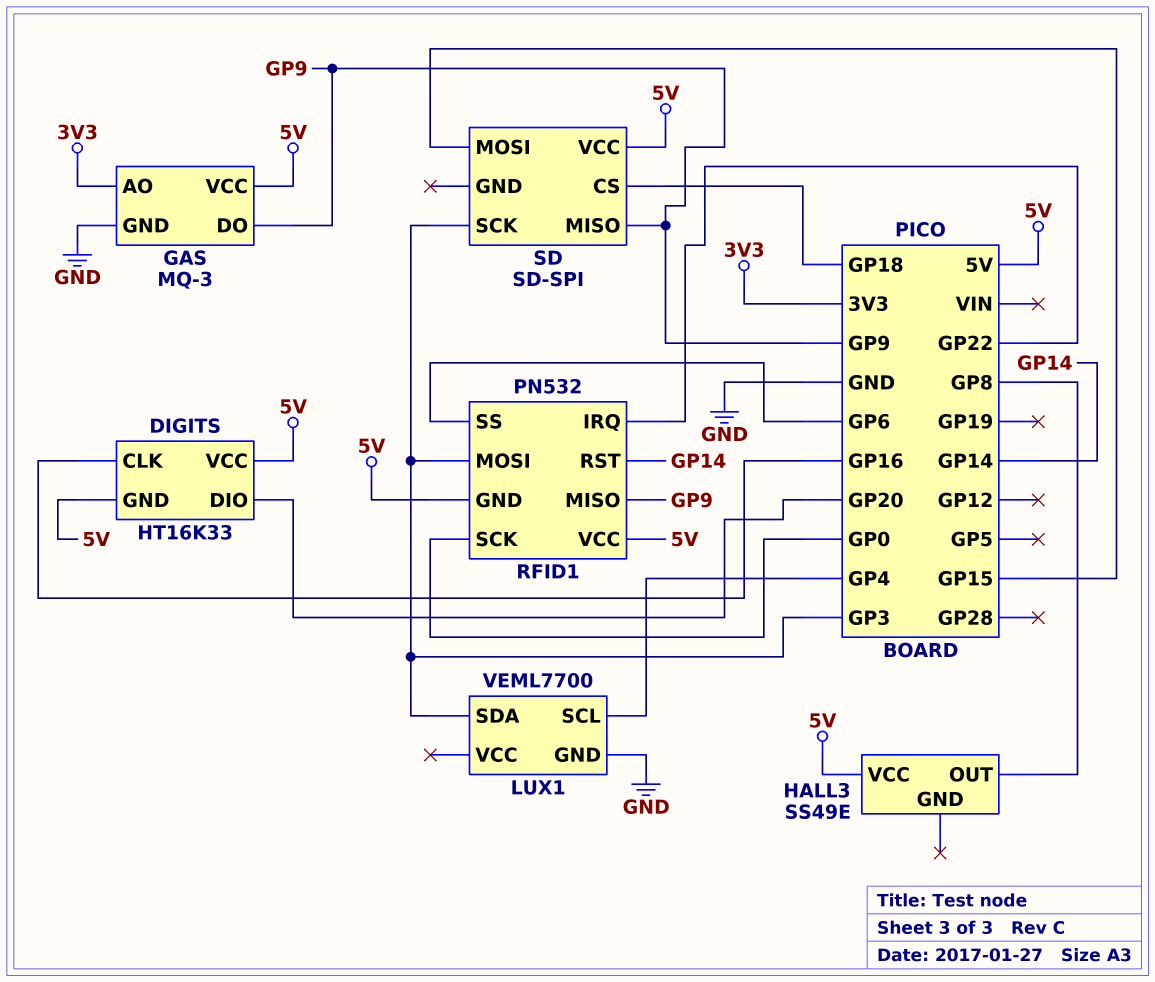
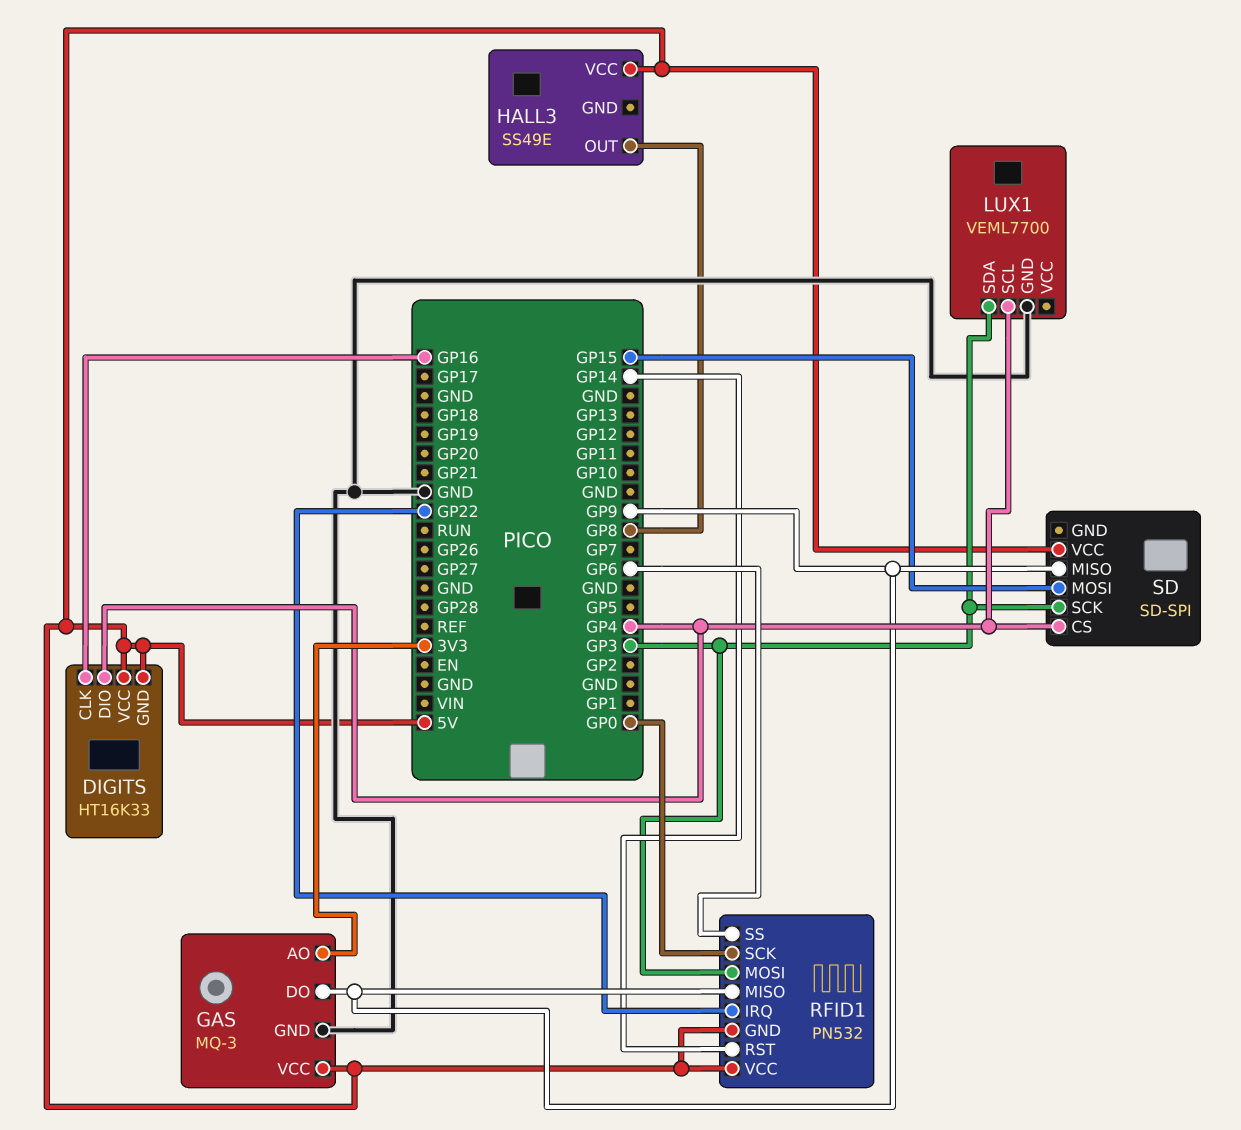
DIGITS pin DIO: GP20 -> GP4
SD pin CS: GP18 -> GP4

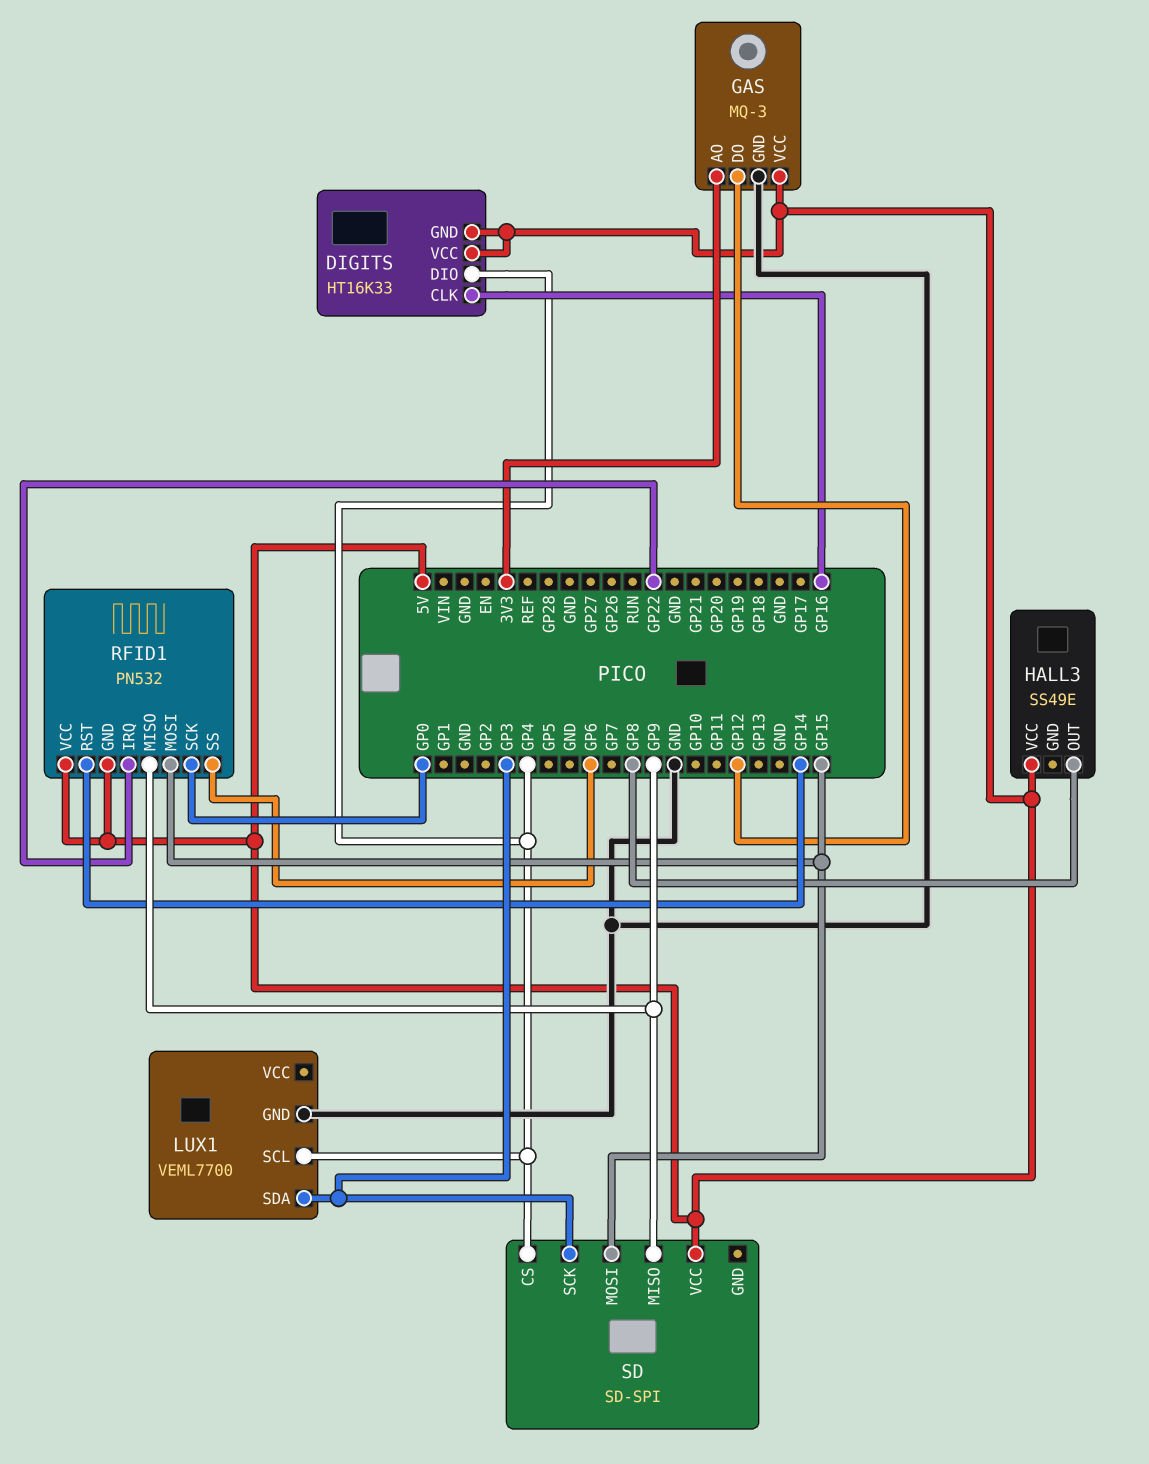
GAS pin DO: GP9 -> GP12
RFID1 pin MOSI: GP3 -> GP15

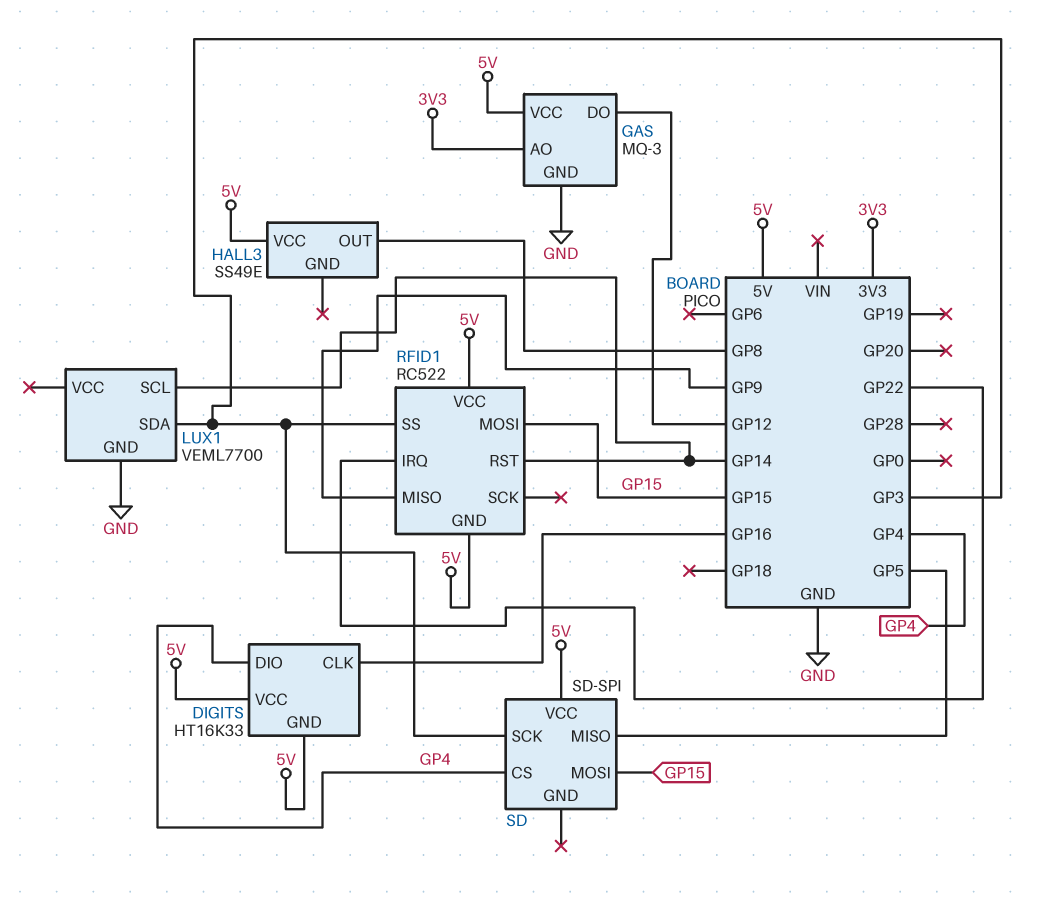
LUX1 pin SCL: GP4 -> GP14
RFID1: PN532 -> RC522
RFID1 pin SCK: GP0 -> none
RFID1 pin SS: GP6 -> GP3
SD pin MISO: GP9 -> GP5

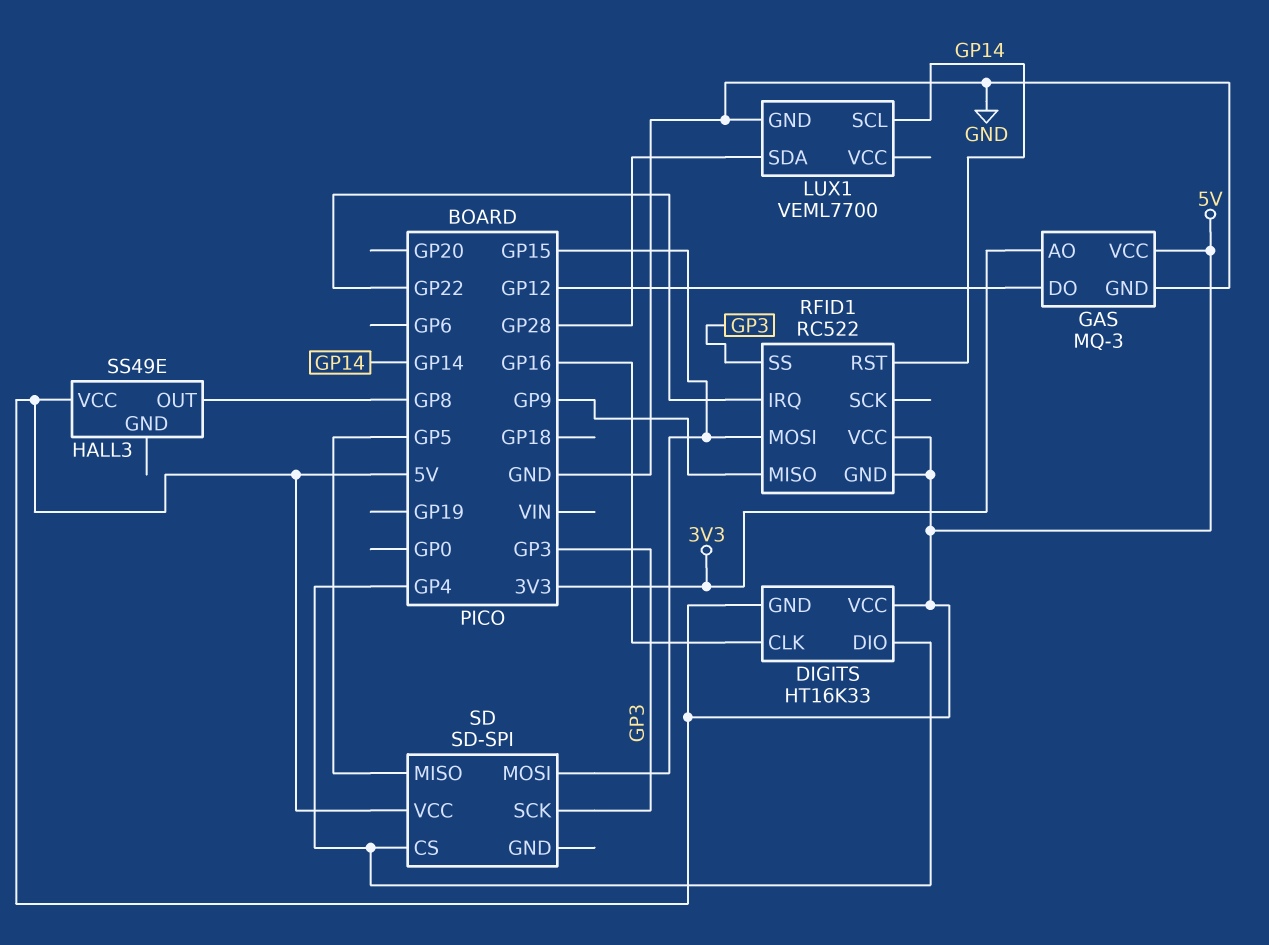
LUX1 pin SDA: GP3 -> GP28

